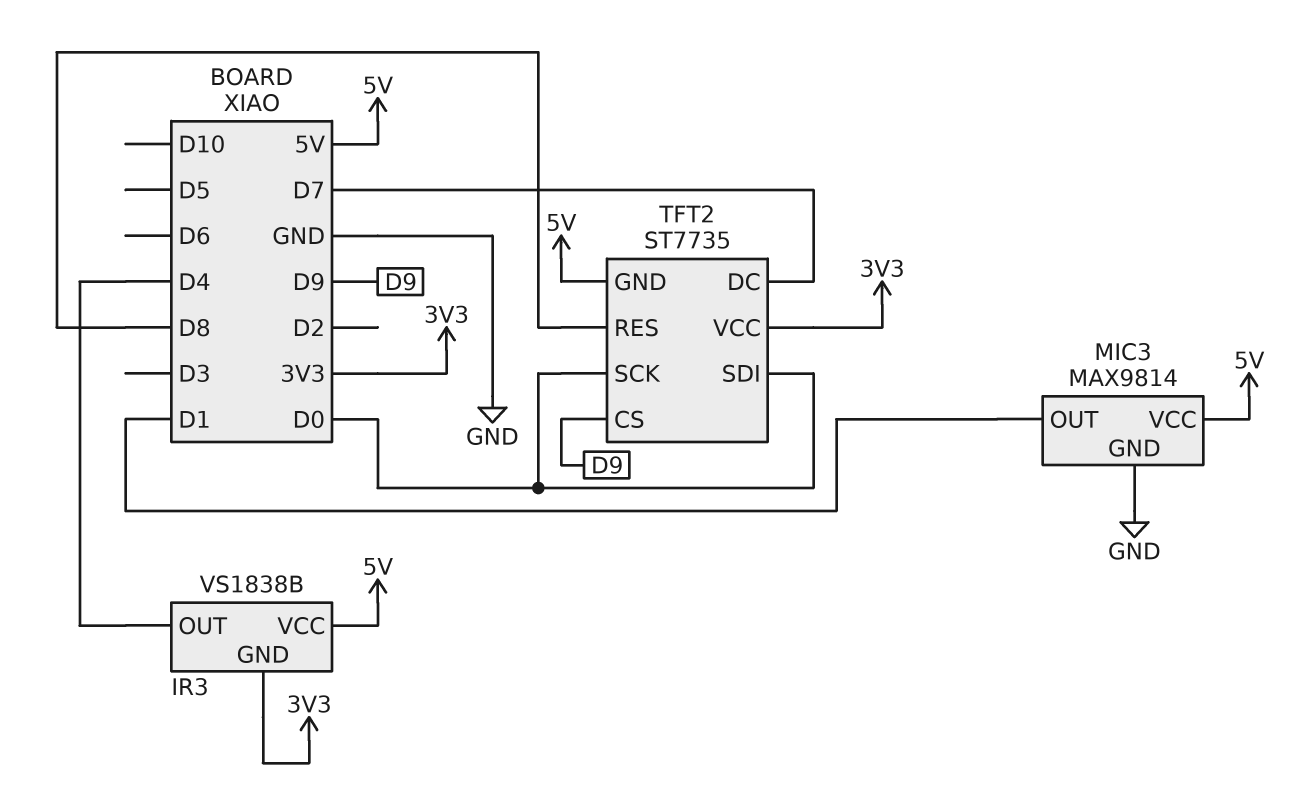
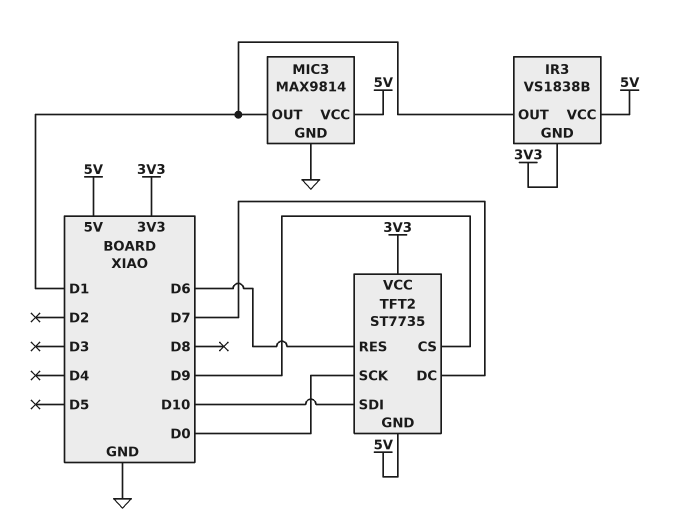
IR3 pin OUT: D4 -> D1
TFT2 pin RES: D8 -> D6
TFT2 pin SDI: D0 -> D10

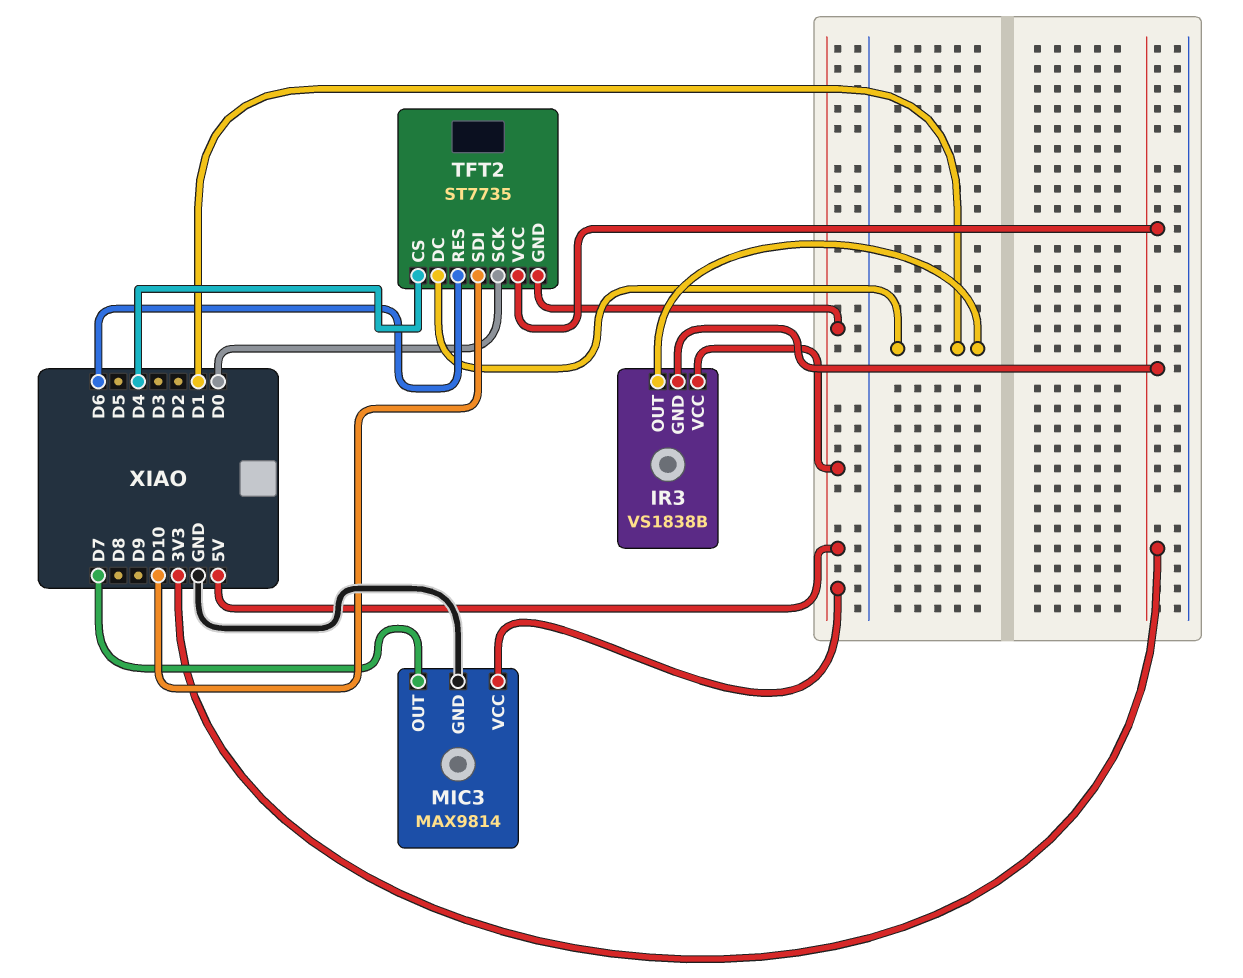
MIC3 pin OUT: D1 -> D7
TFT2 pin CS: D9 -> D4
TFT2 pin DC: D7 -> D1

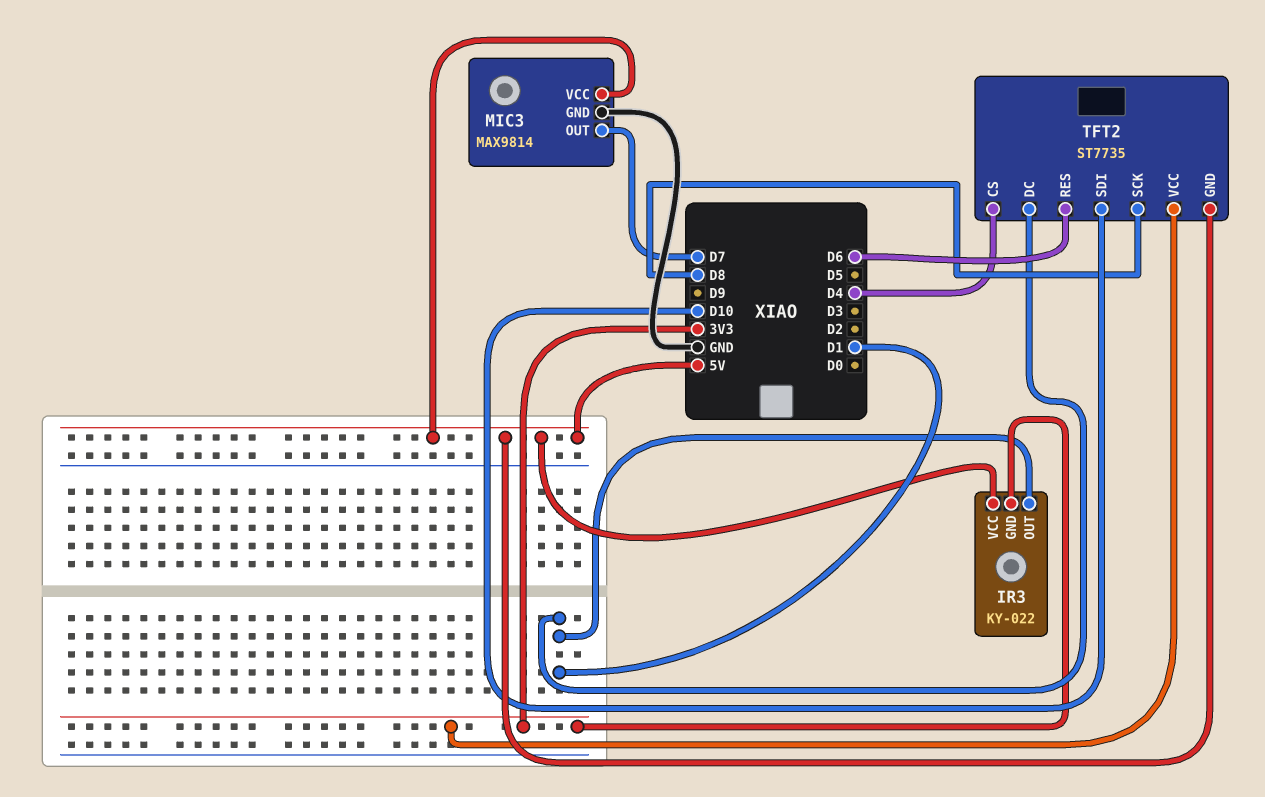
IR3: VS1838B -> KY-022
TFT2 pin SCK: D0 -> D8

